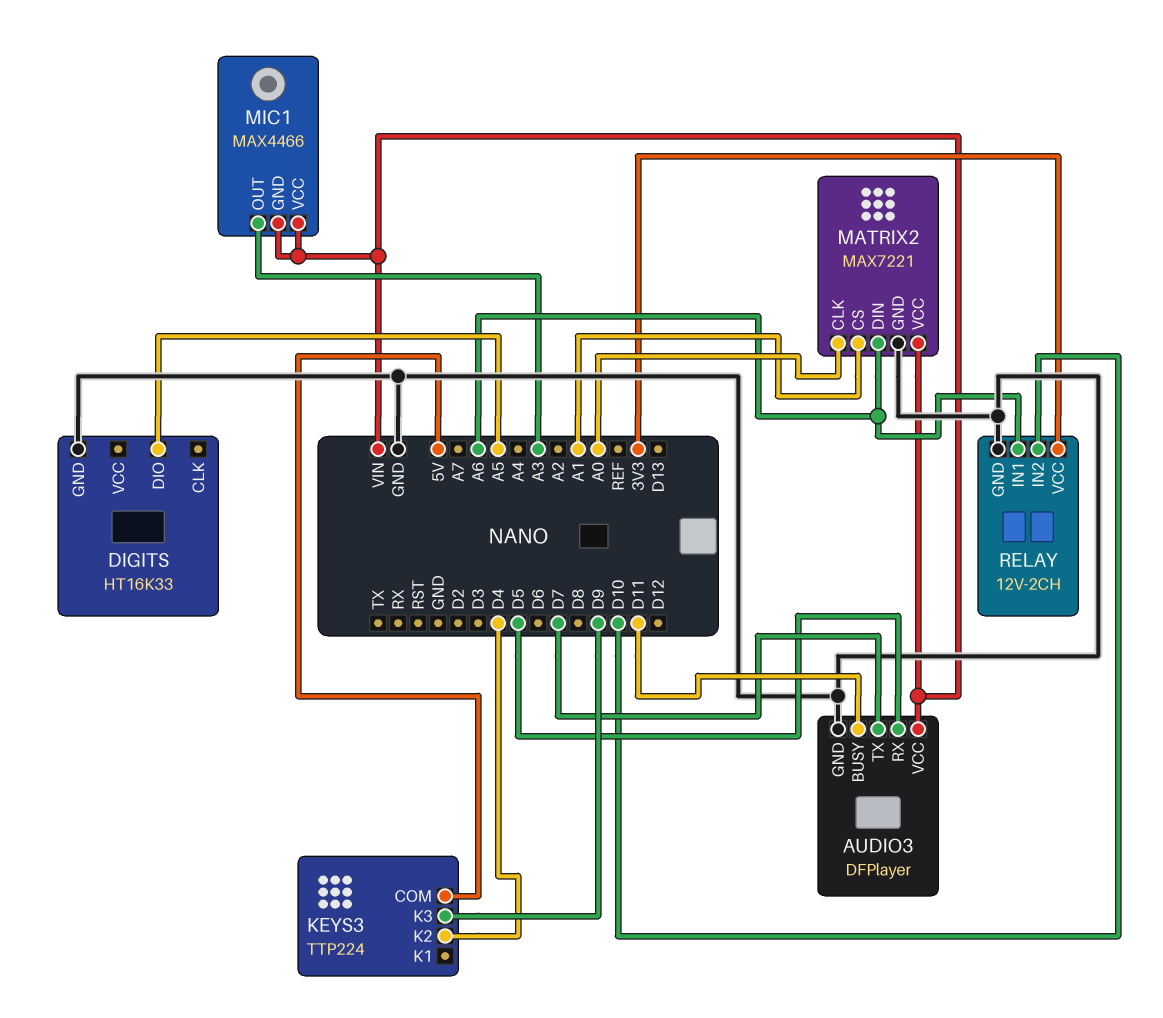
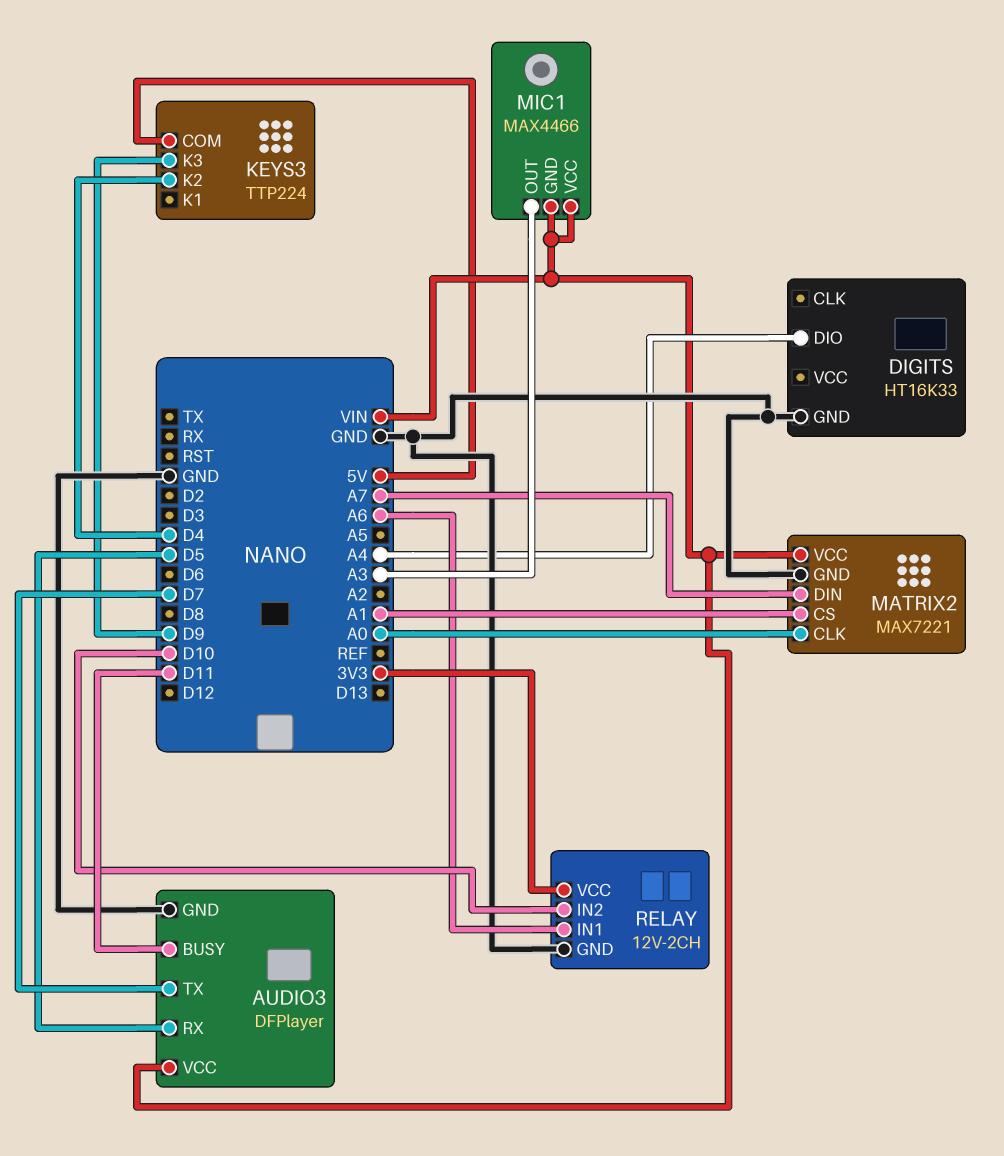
DIGITS pin DIO: A5 -> A4
MATRIX2 pin DIN: A6 -> A7

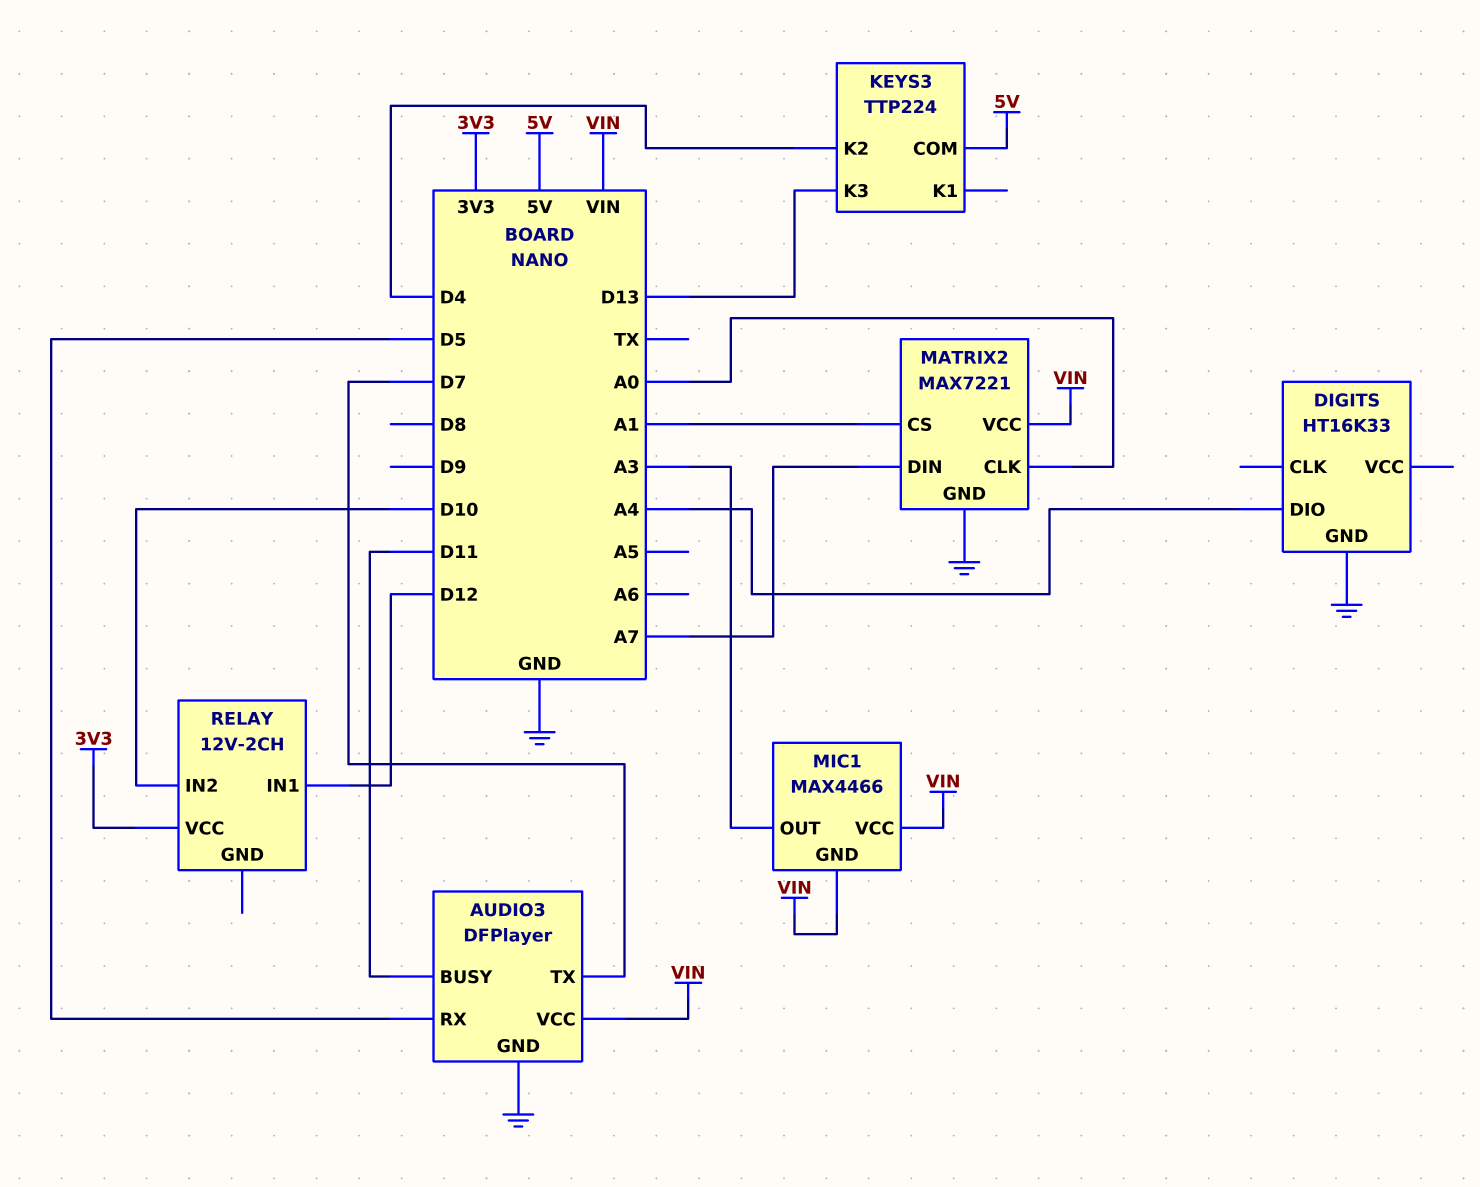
KEYS3 pin K3: D9 -> D13
RELAY pin GND: GND -> none
RELAY pin IN1: A6 -> D12

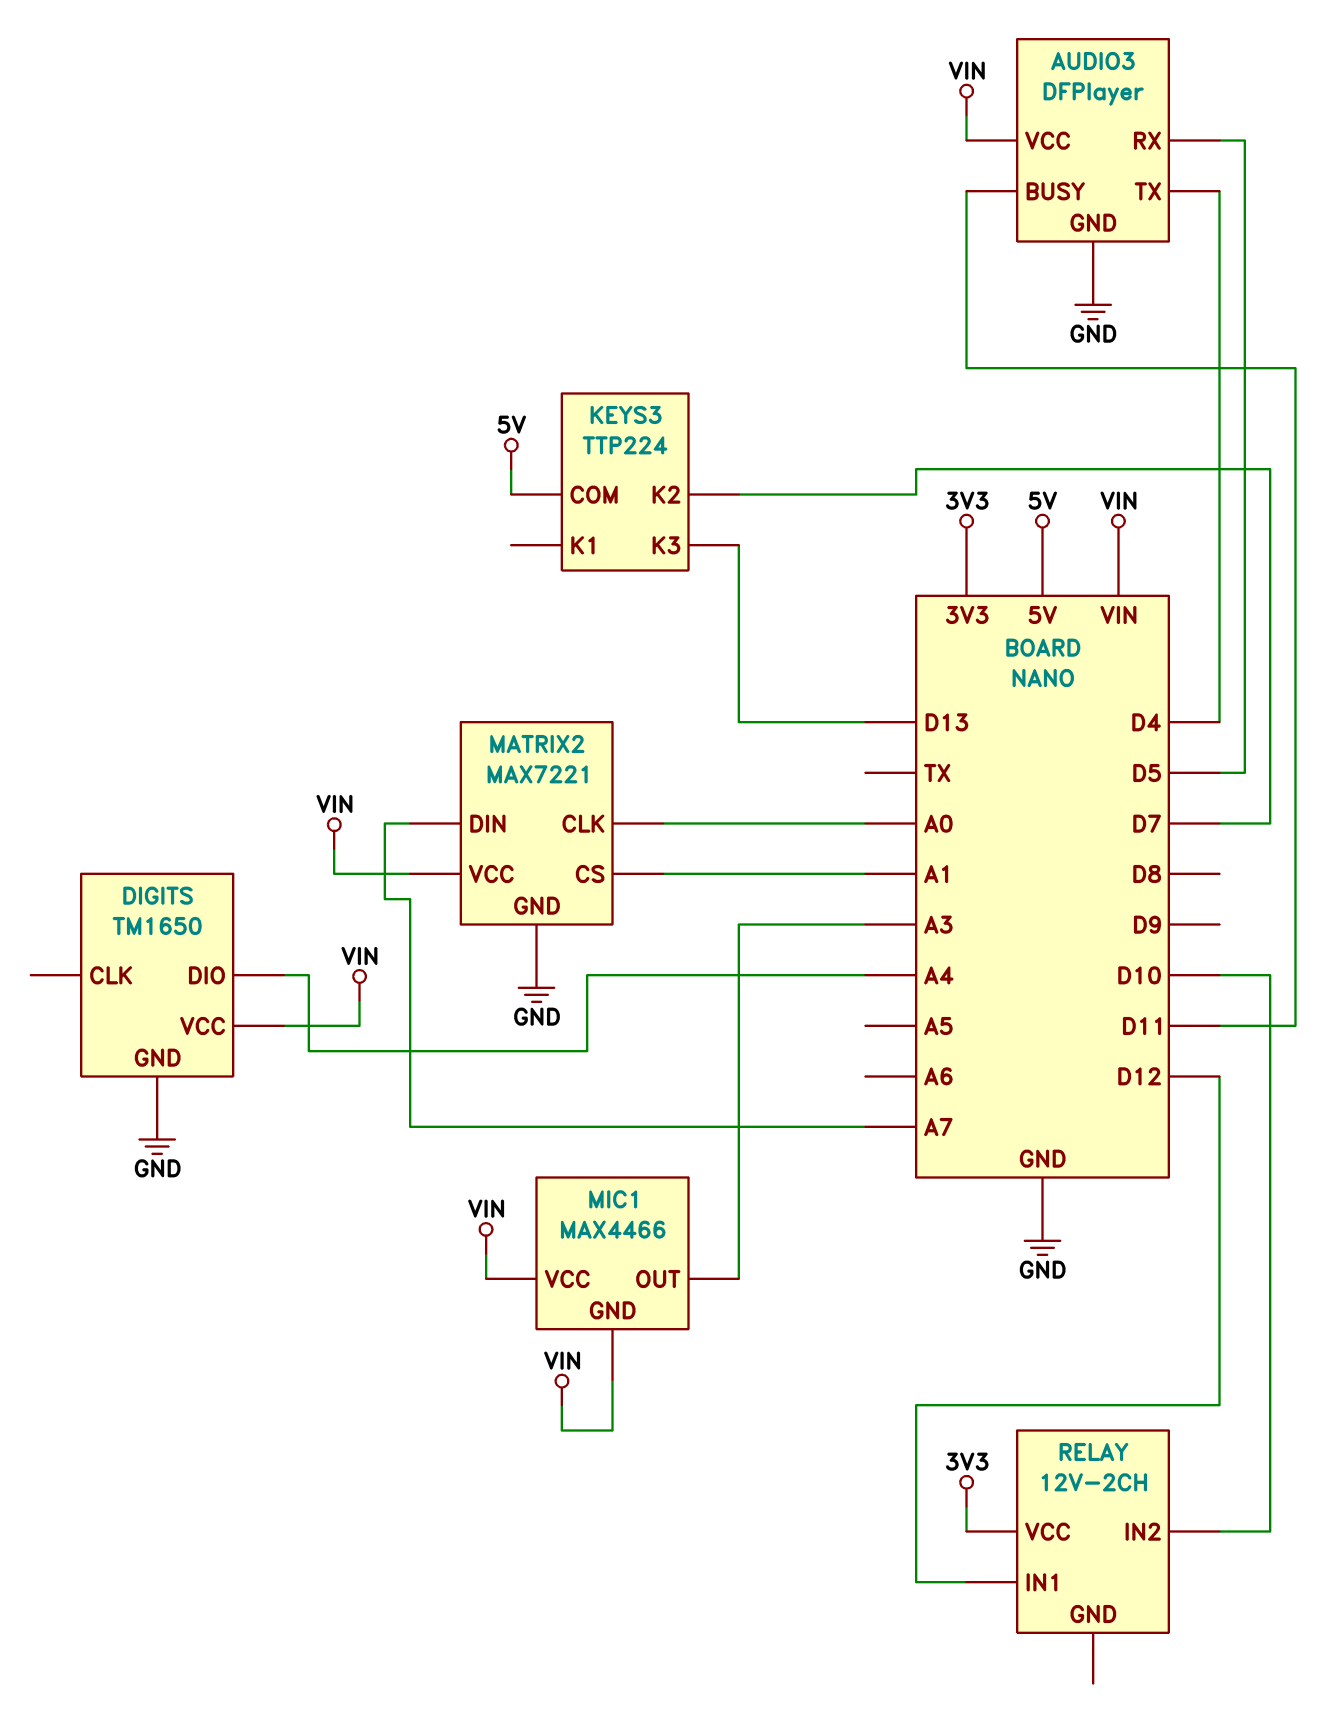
AUDIO3 pin TX: D7 -> D4
DIGITS: HT16K33 -> TM1650
DIGITS pin VCC: none -> VIN
KEYS3 pin K2: D4 -> D7

